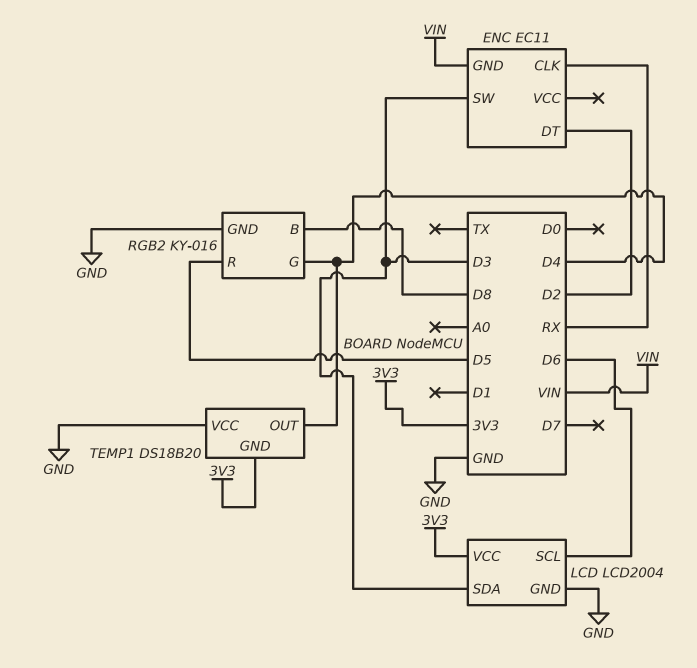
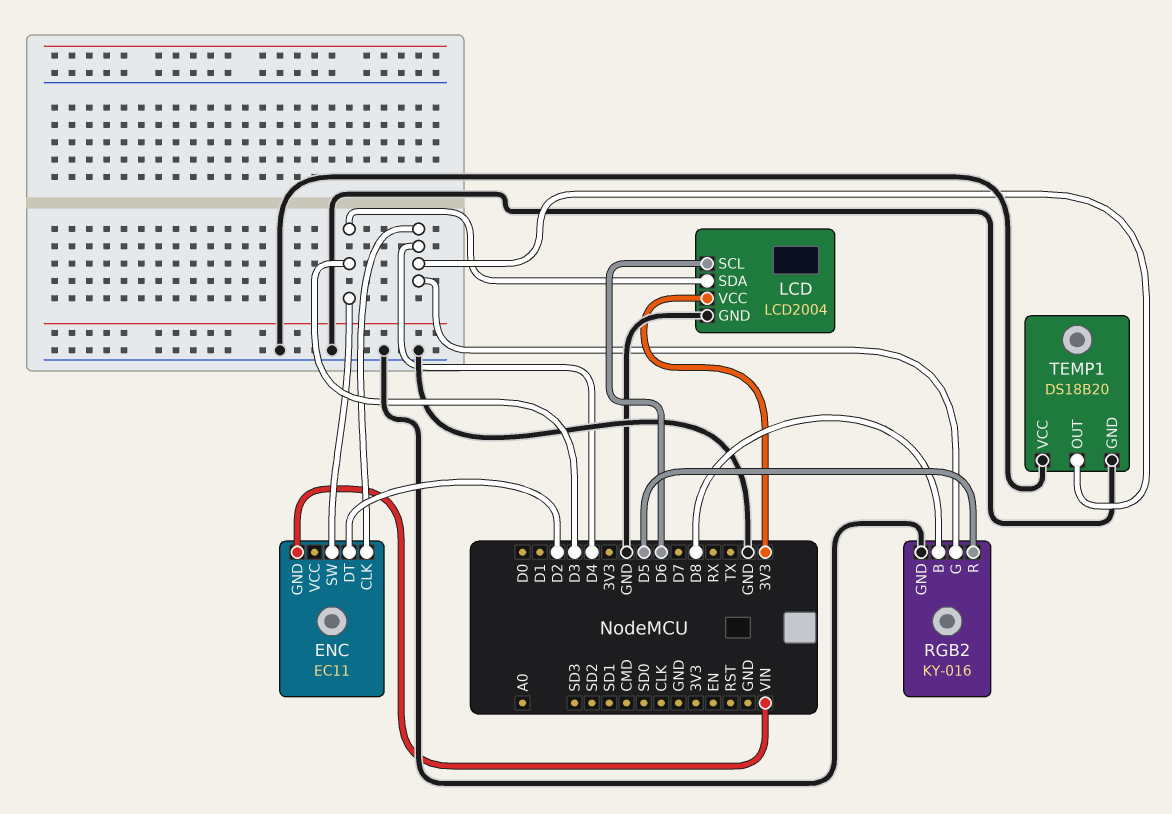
ENC pin CLK: RX -> D4
TEMP1 pin GND: 3V3 -> GND

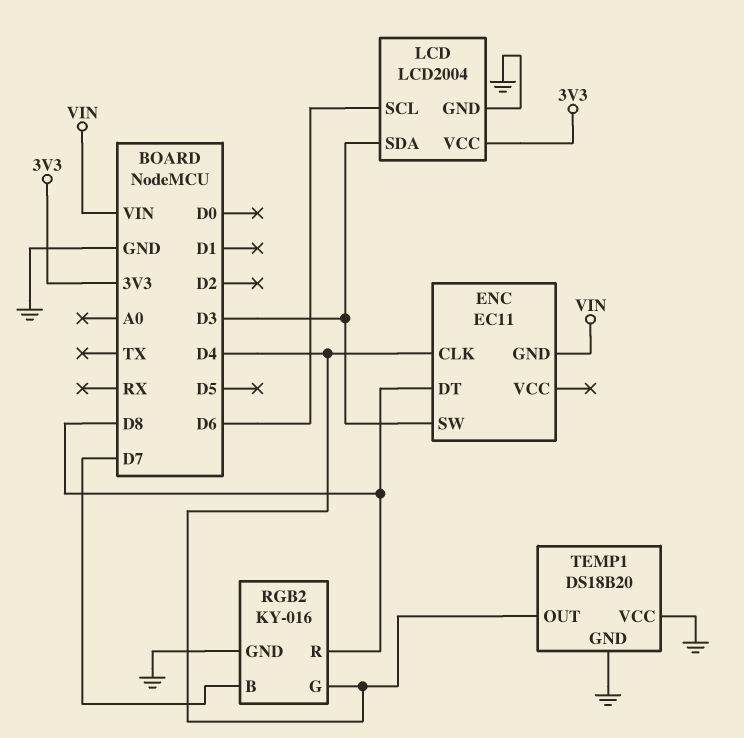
ENC pin DT: D2 -> D8
RGB2 pin B: D8 -> D7
RGB2 pin R: D5 -> D8

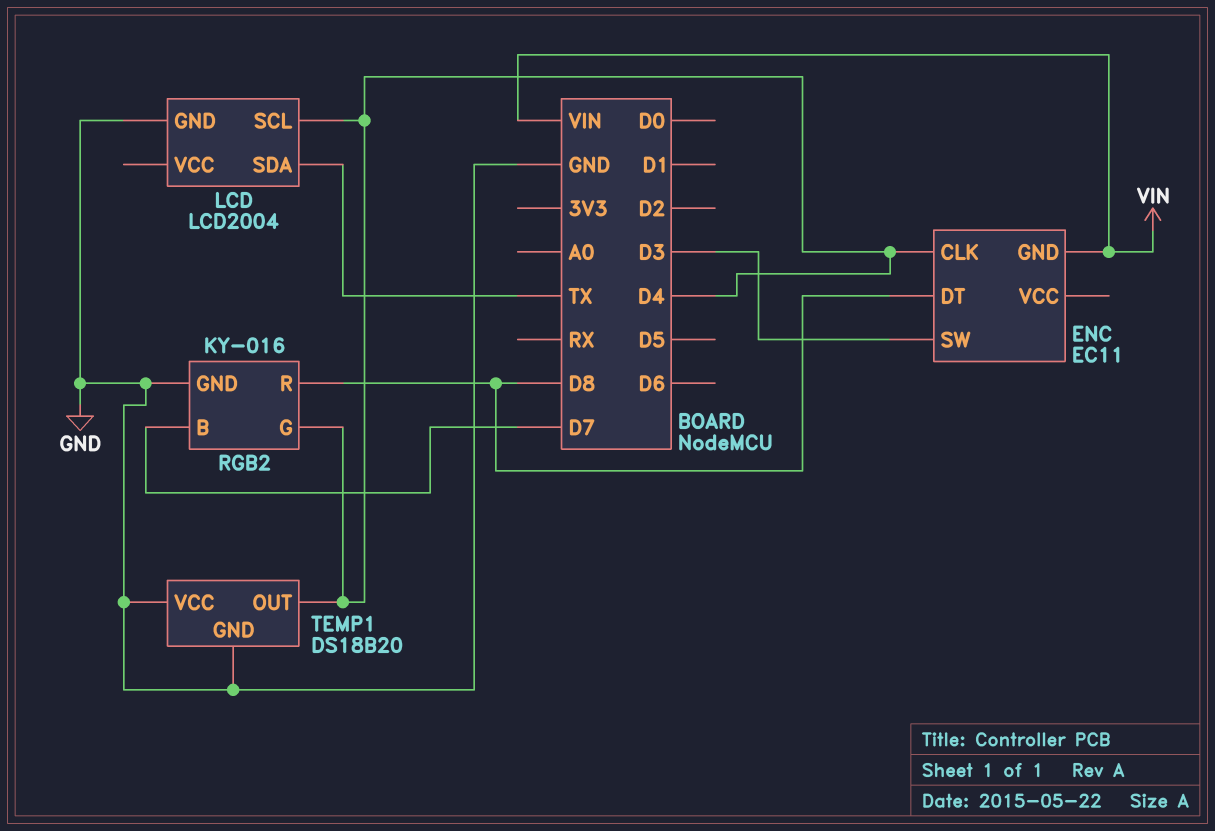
LCD pin SCL: D6 -> D4
LCD pin SDA: D3 -> TX
LCD pin VCC: 3V3 -> none

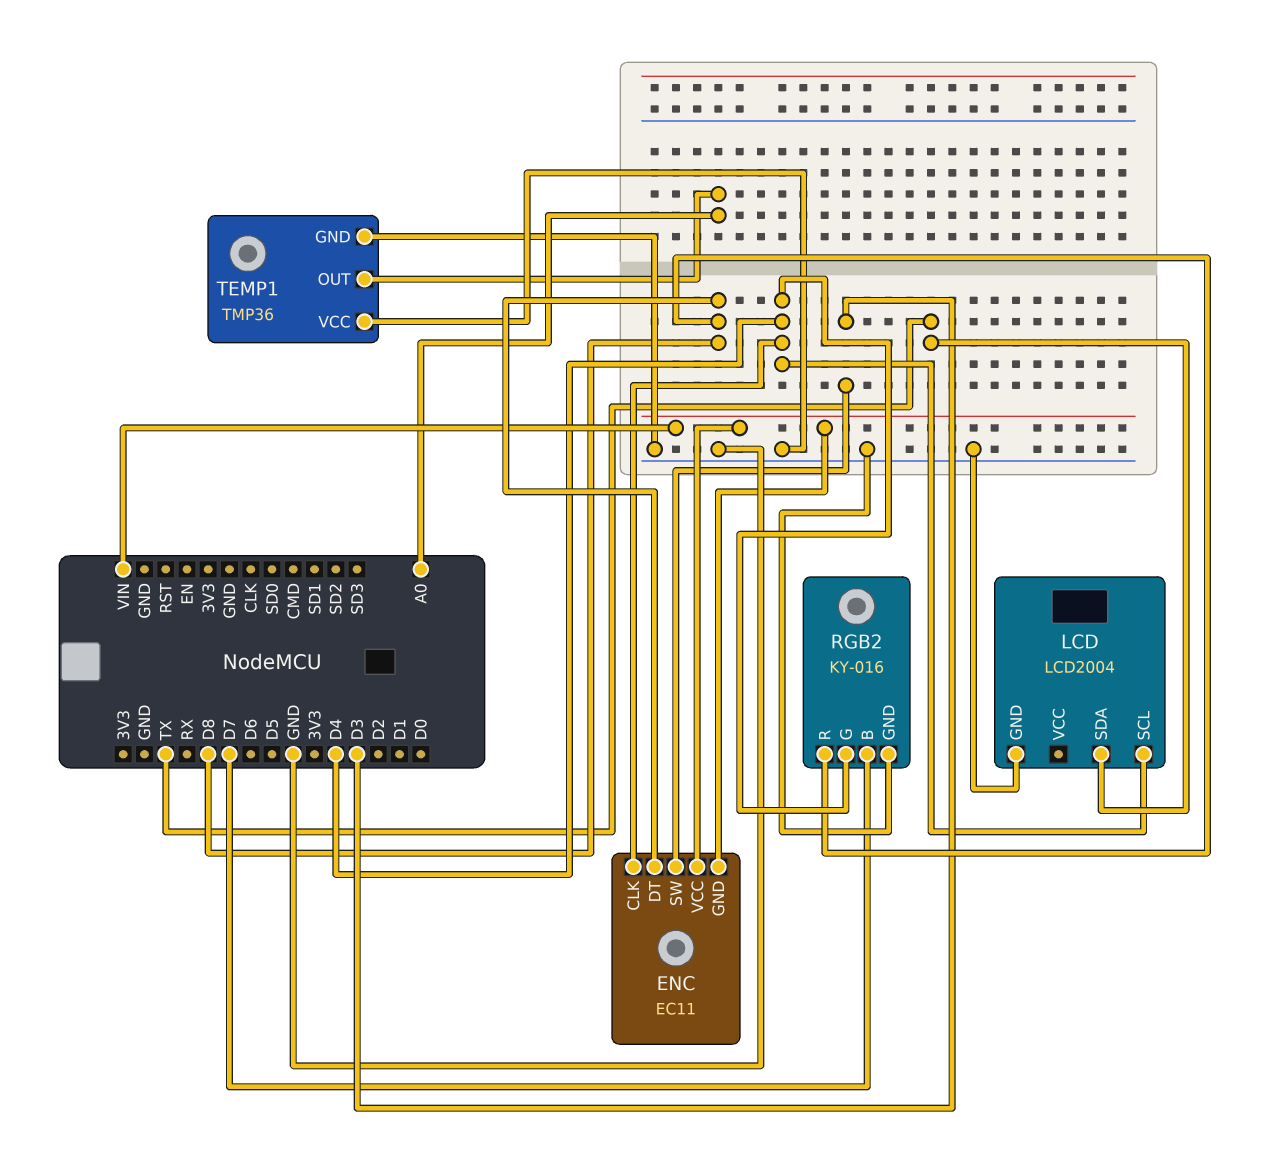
ENC pin VCC: none -> VIN
TEMP1: DS18B20 -> TMP36
TEMP1 pin OUT: D4 -> A0

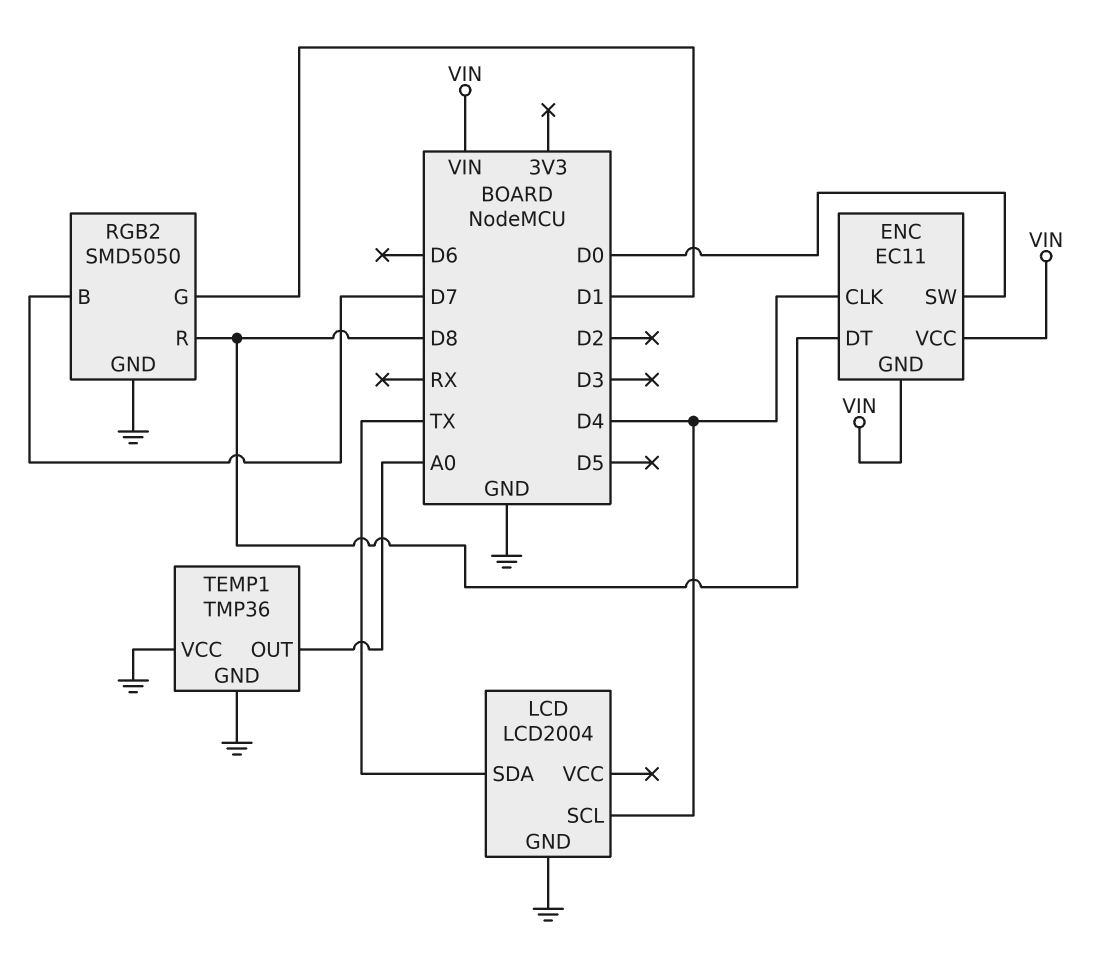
ENC pin SW: D3 -> D0
RGB2: KY-016 -> SMD5050
RGB2 pin G: D4 -> D1

